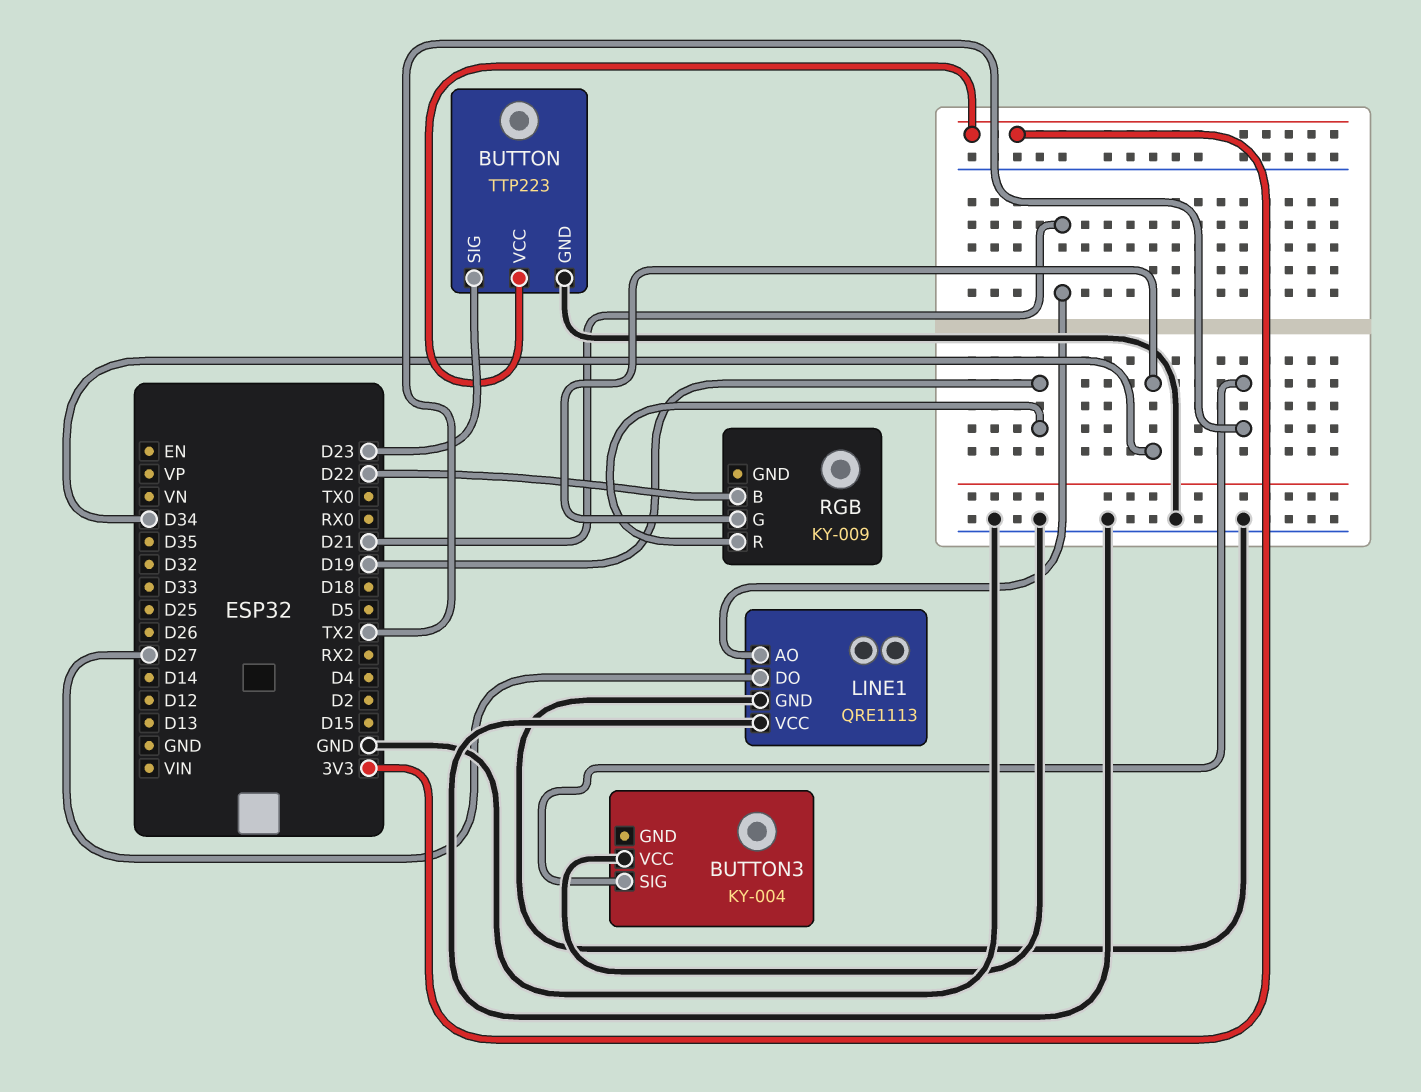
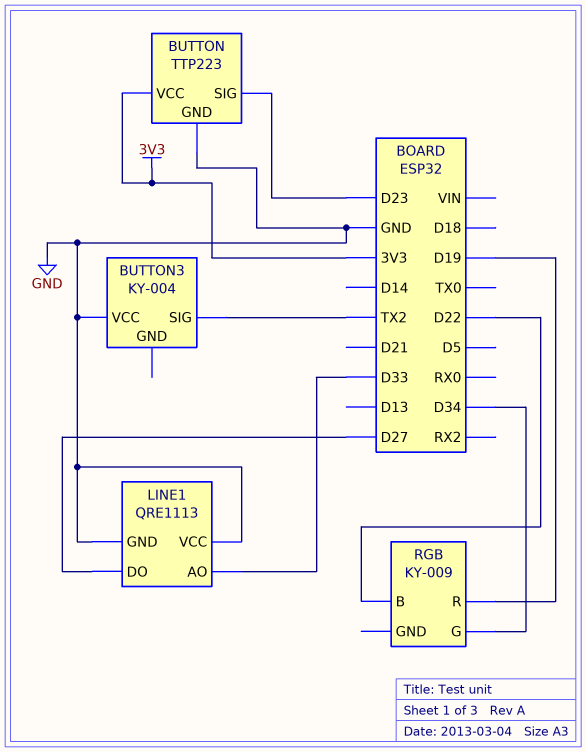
LINE1 pin AO: D21 -> D33

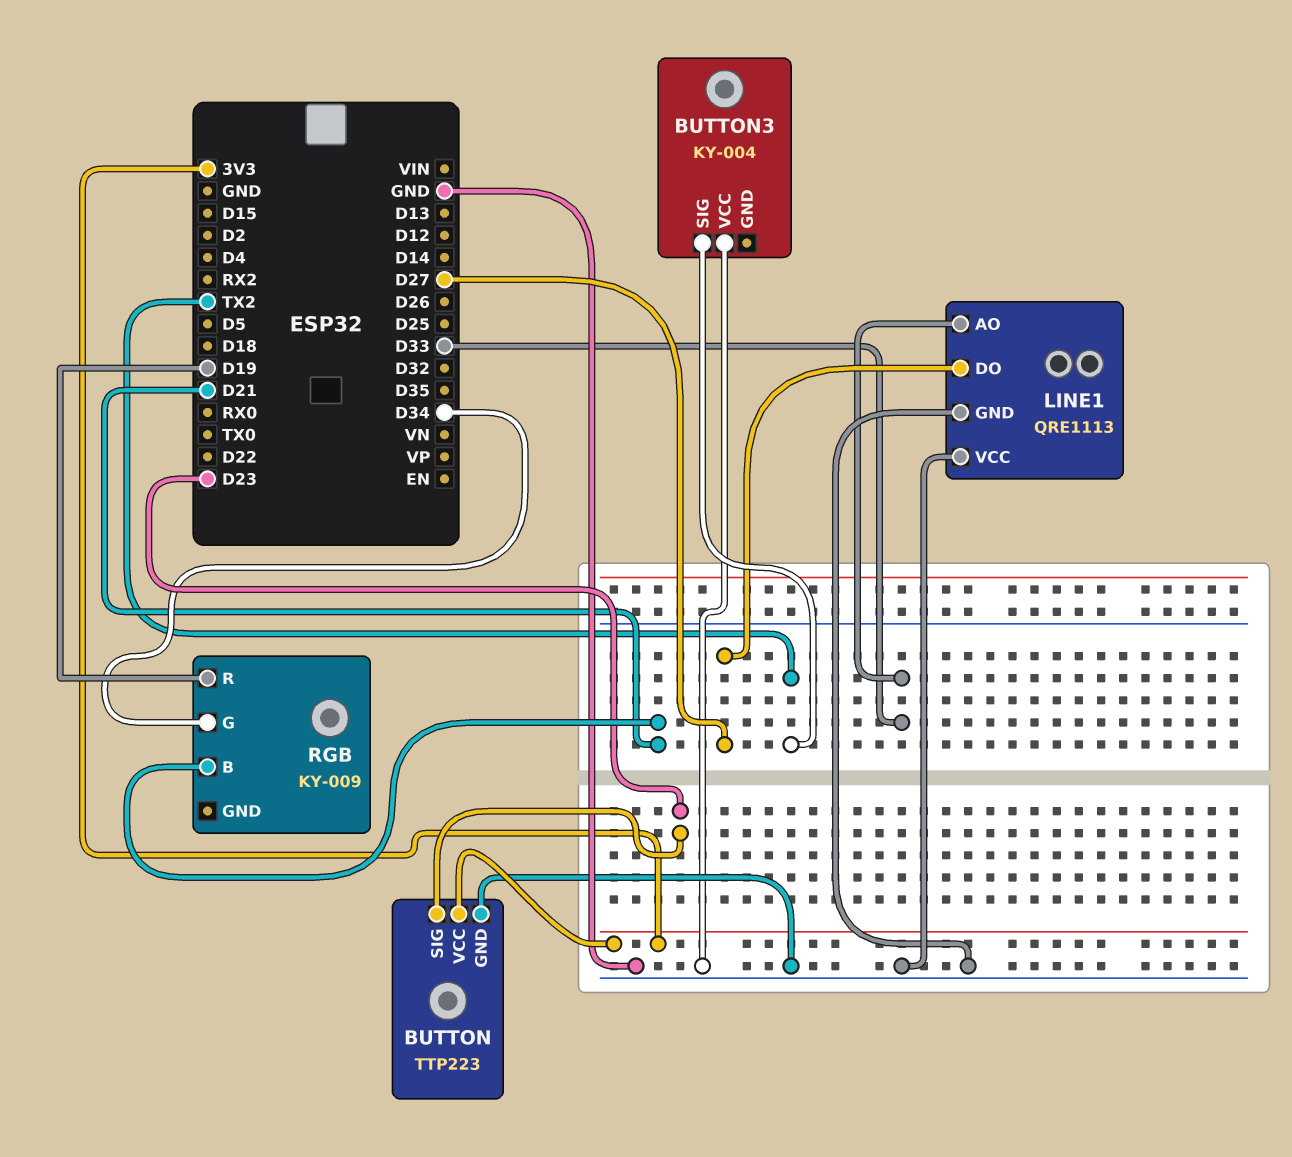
RGB pin B: D22 -> D21

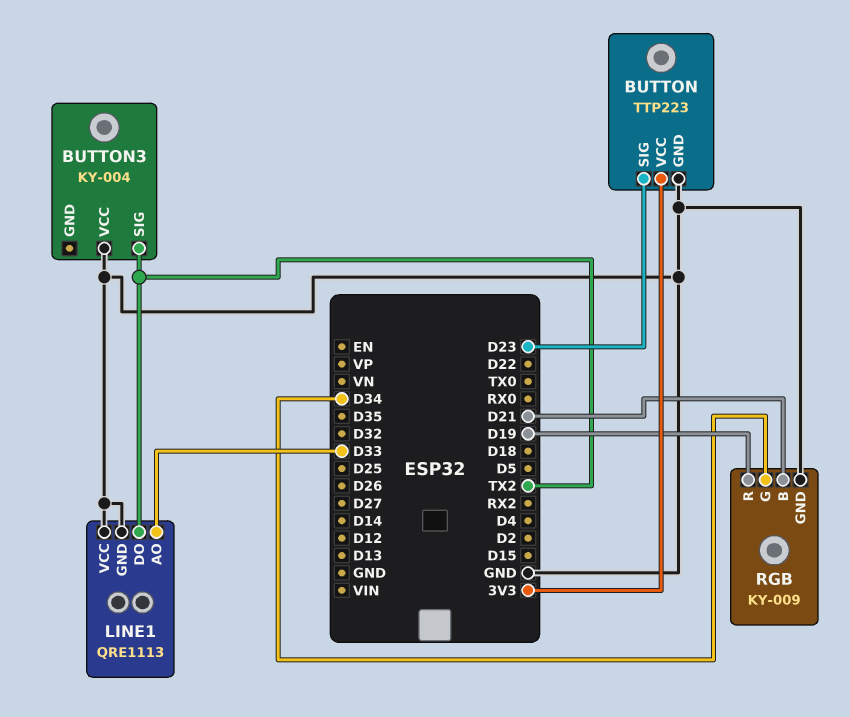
LINE1 pin DO: D27 -> TX2
RGB pin GND: none -> GND

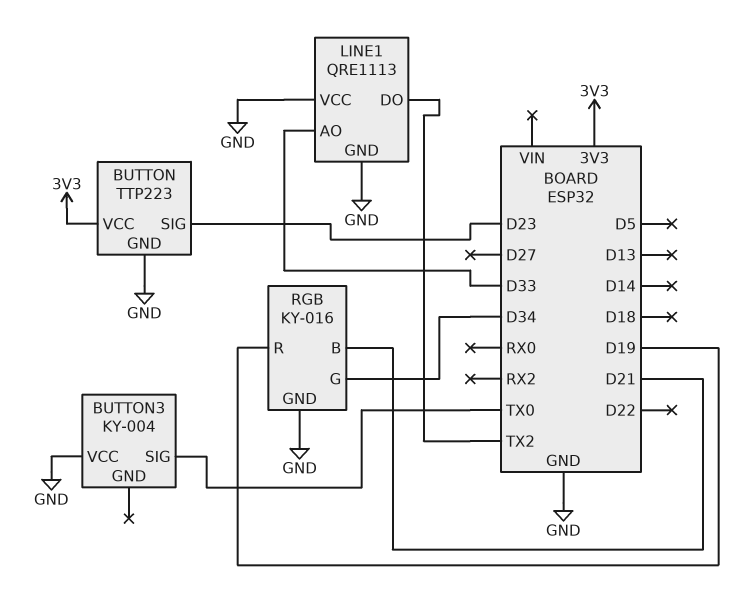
BUTTON3 pin SIG: TX2 -> TX0
RGB: KY-009 -> KY-016

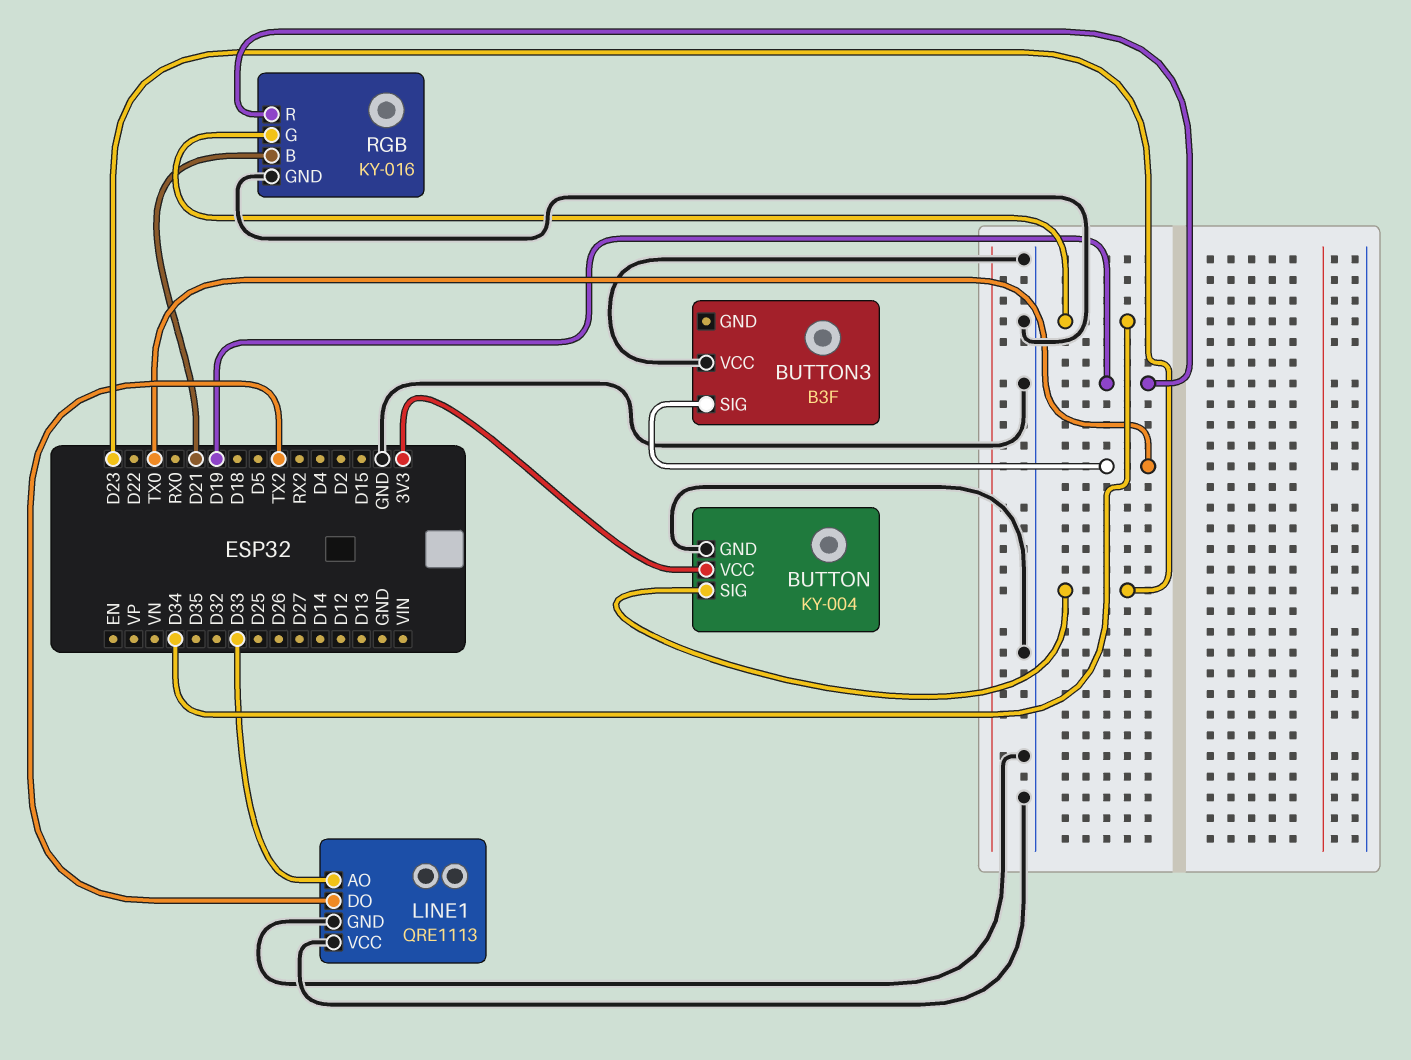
BUTTON: TTP223 -> KY-004
BUTTON3: KY-004 -> B3F

